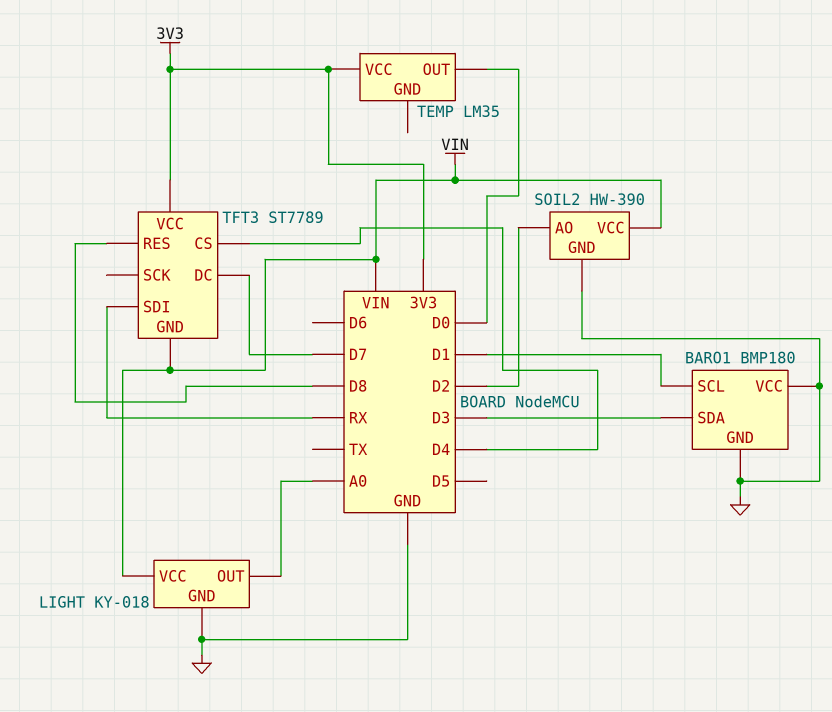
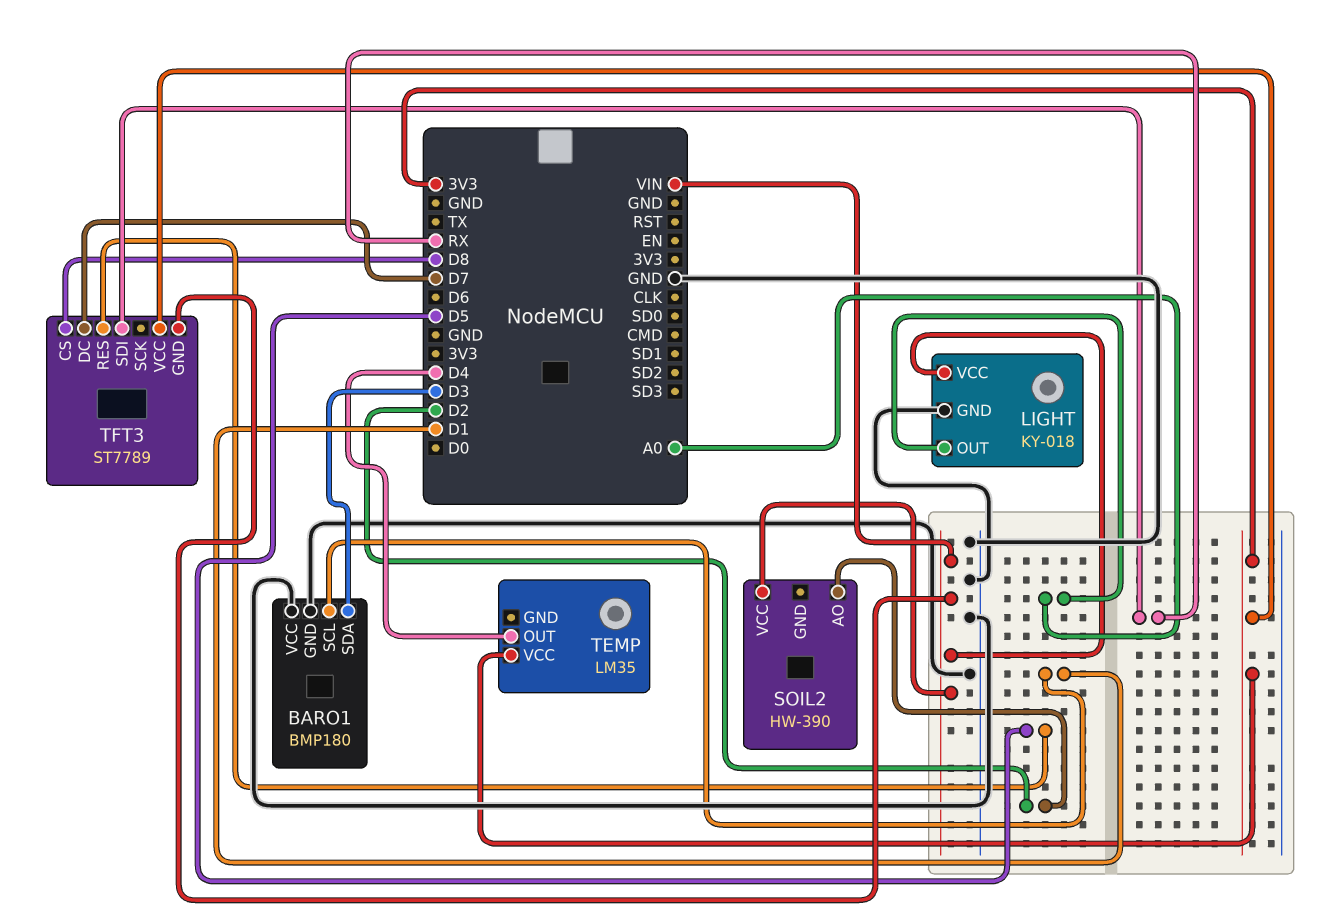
SOIL2 pin GND: GND -> none
TEMP pin OUT: D0 -> D4
TFT3 pin CS: D4 -> D8
TFT3 pin RES: D8 -> D5

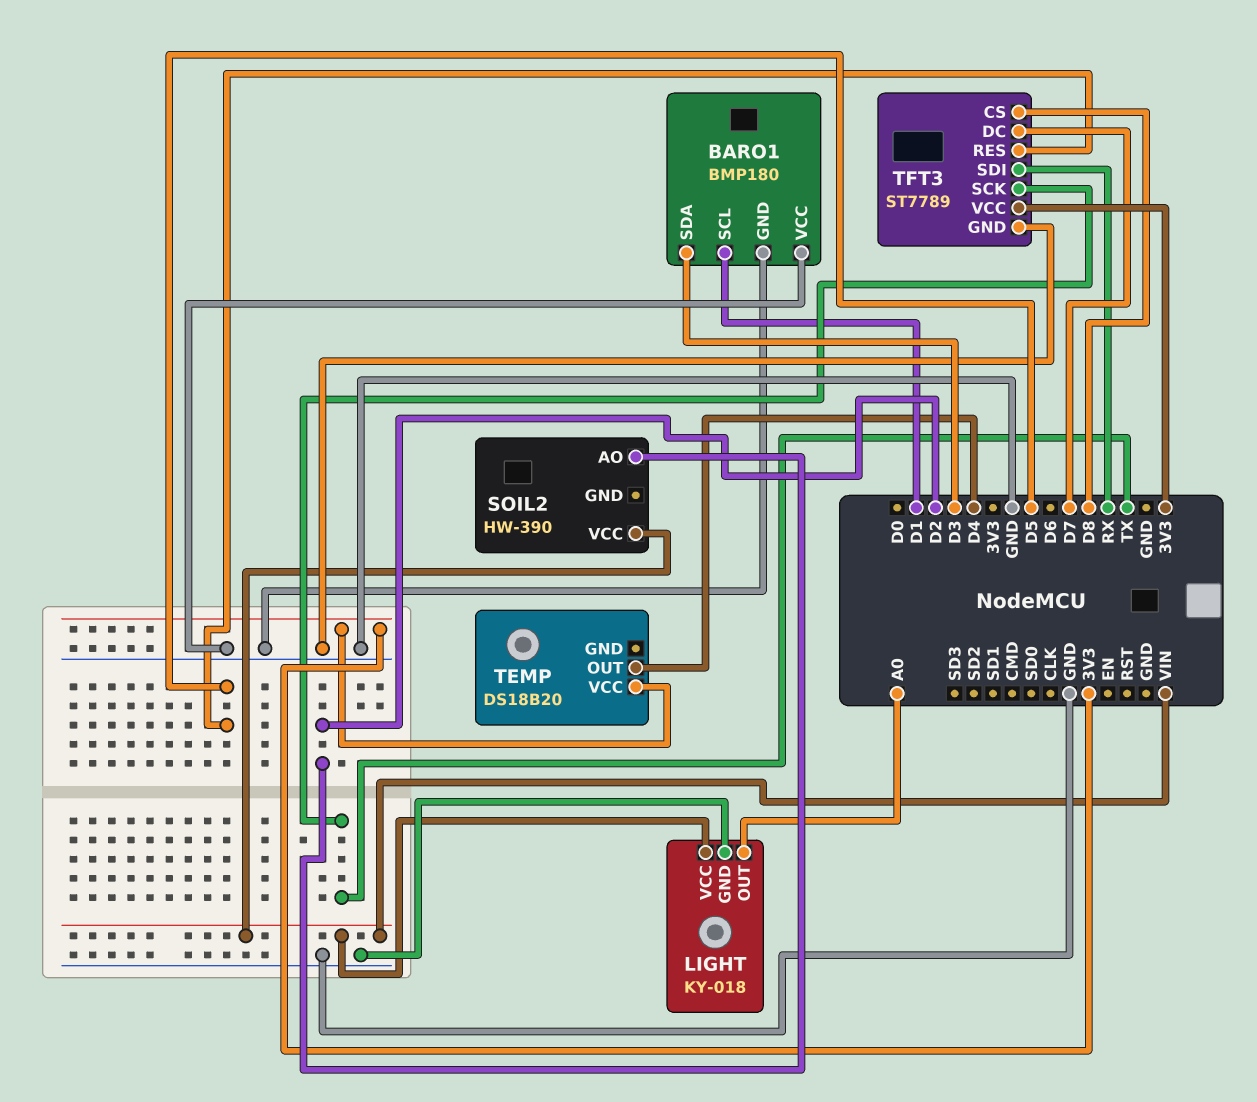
TEMP: LM35 -> DS18B20
TFT3 pin GND: VIN -> GND
TFT3 pin SCK: none -> TX

